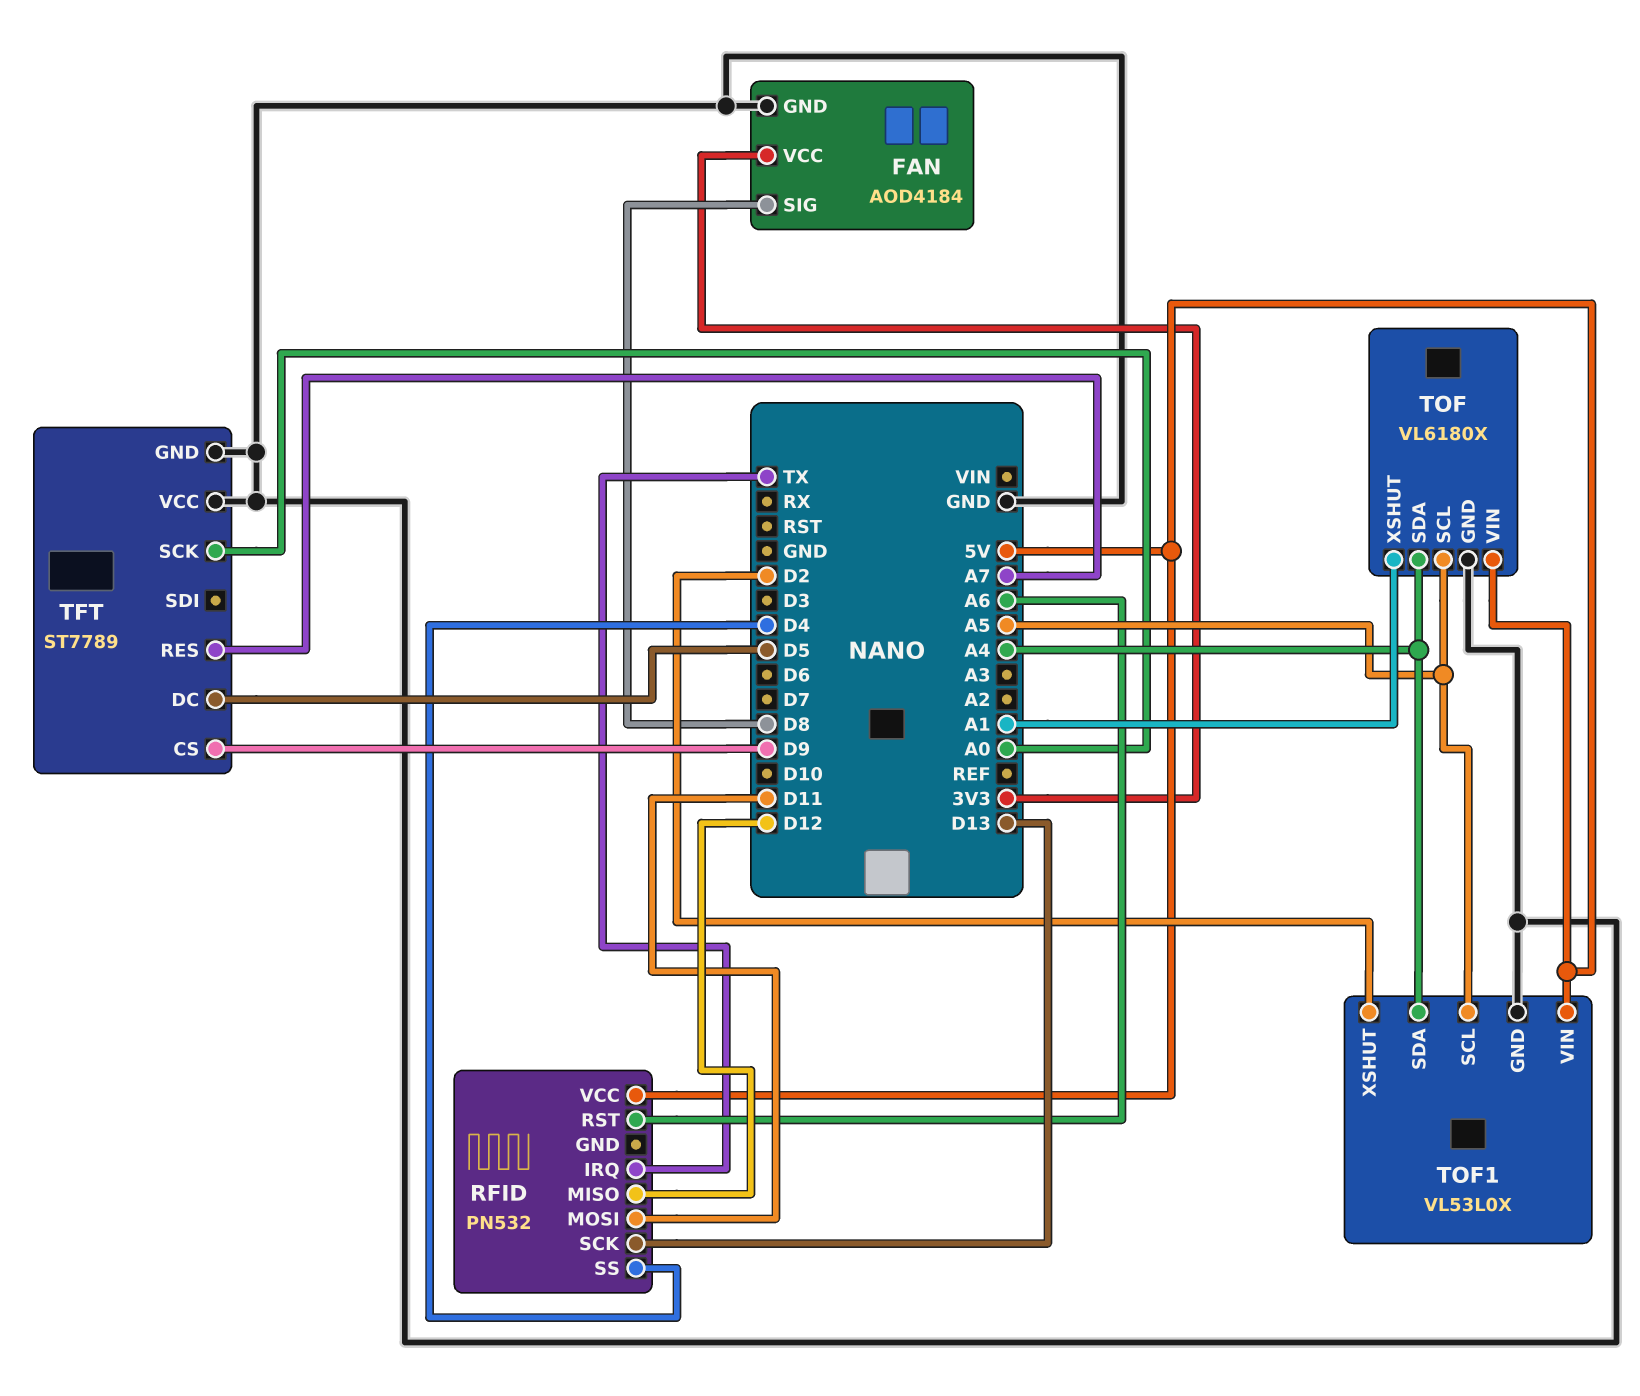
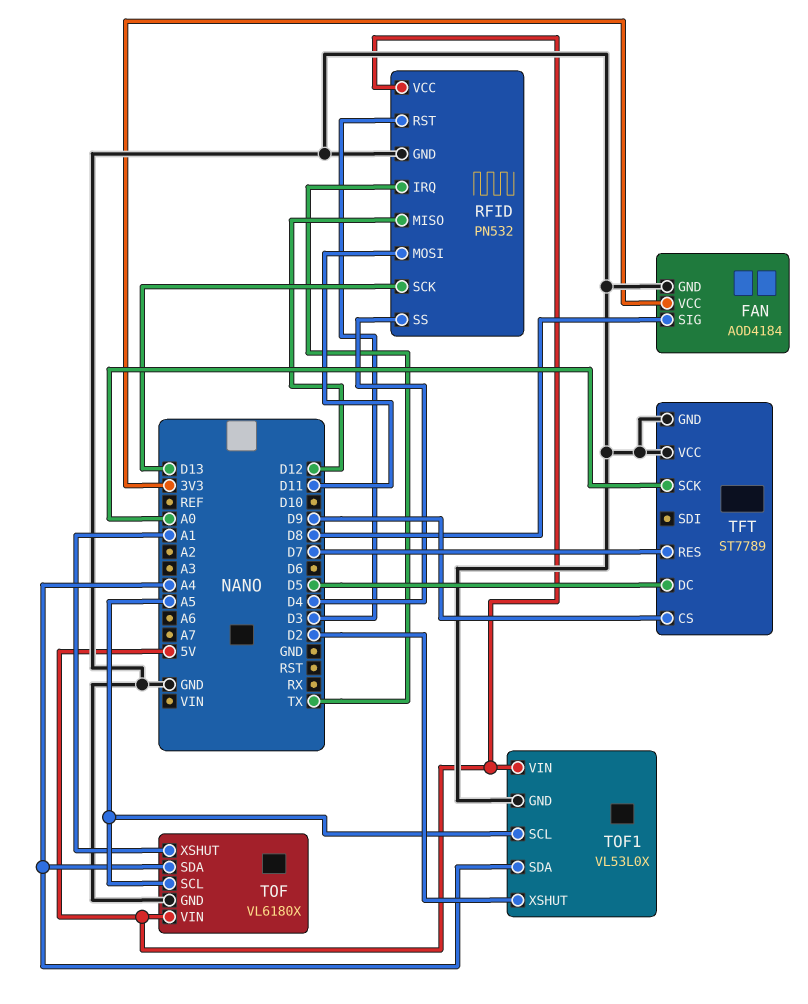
RFID pin GND: none -> GND
RFID pin RST: A6 -> D3
TFT pin RES: A7 -> D7

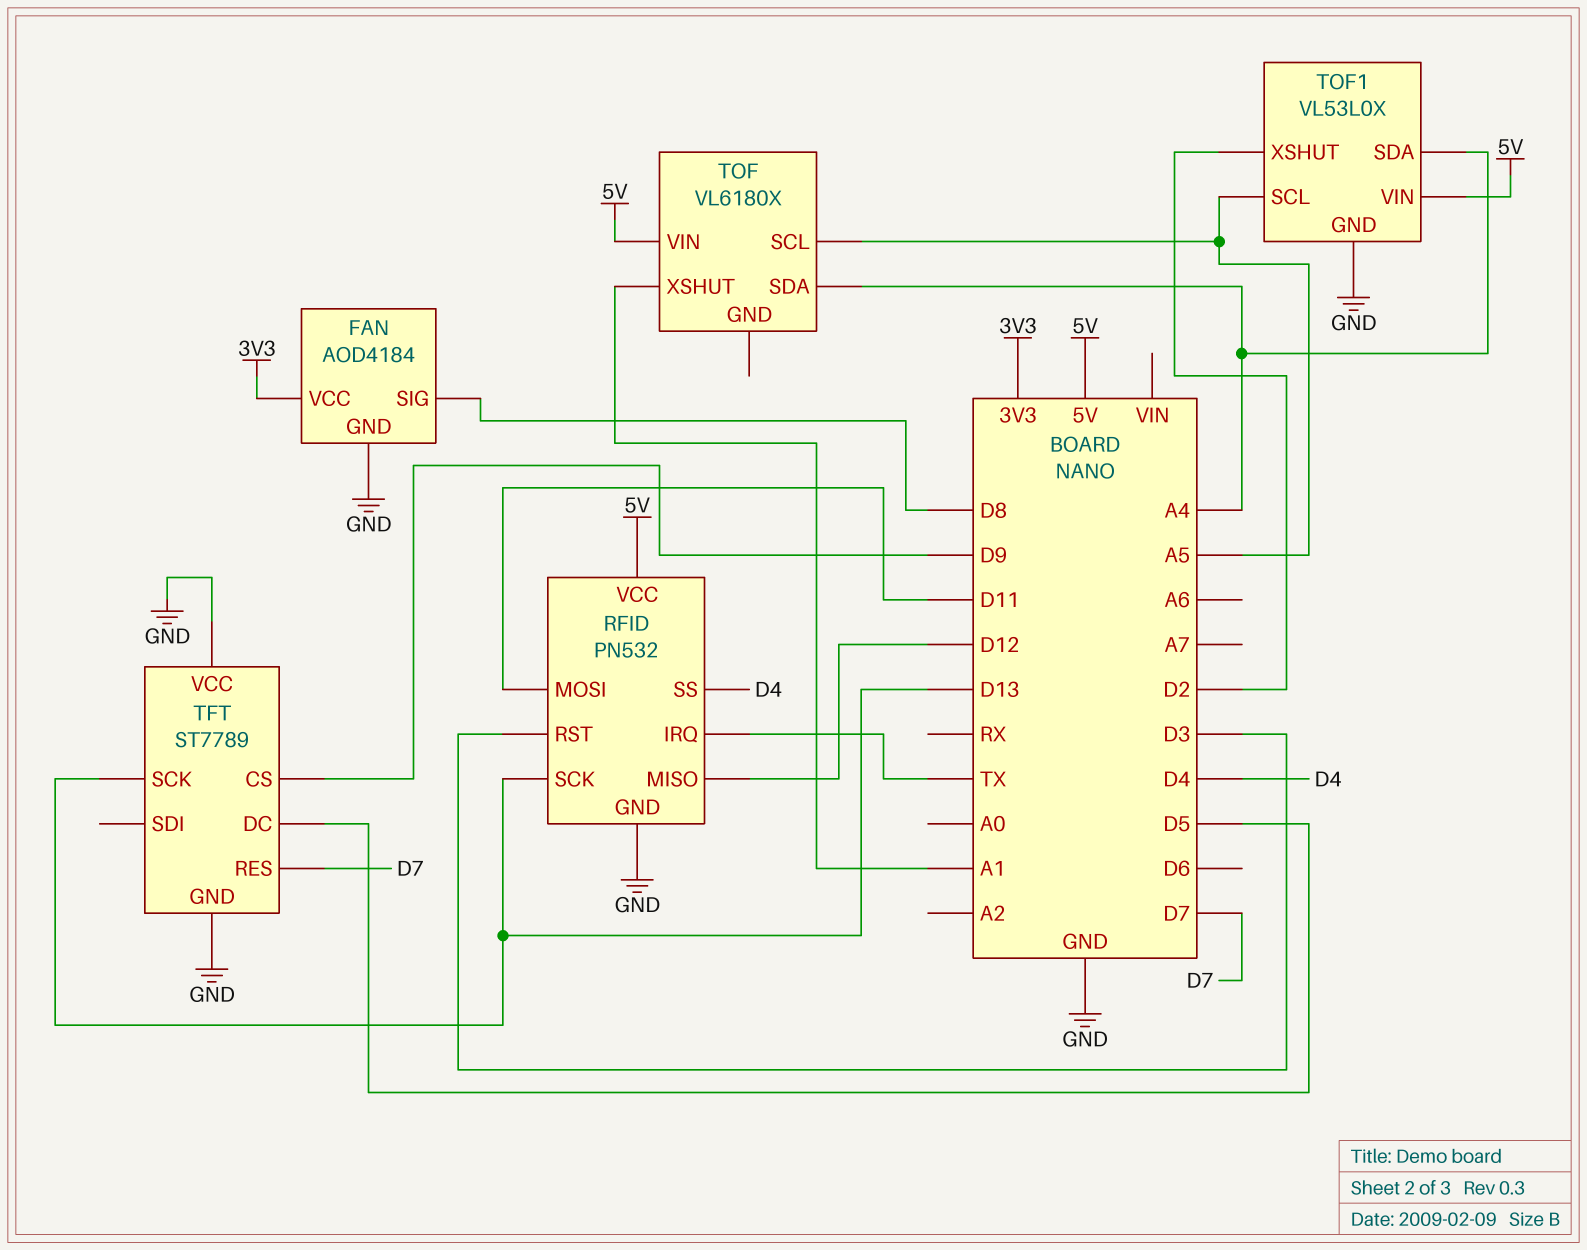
TFT pin SCK: A0 -> D13
TOF pin GND: GND -> none

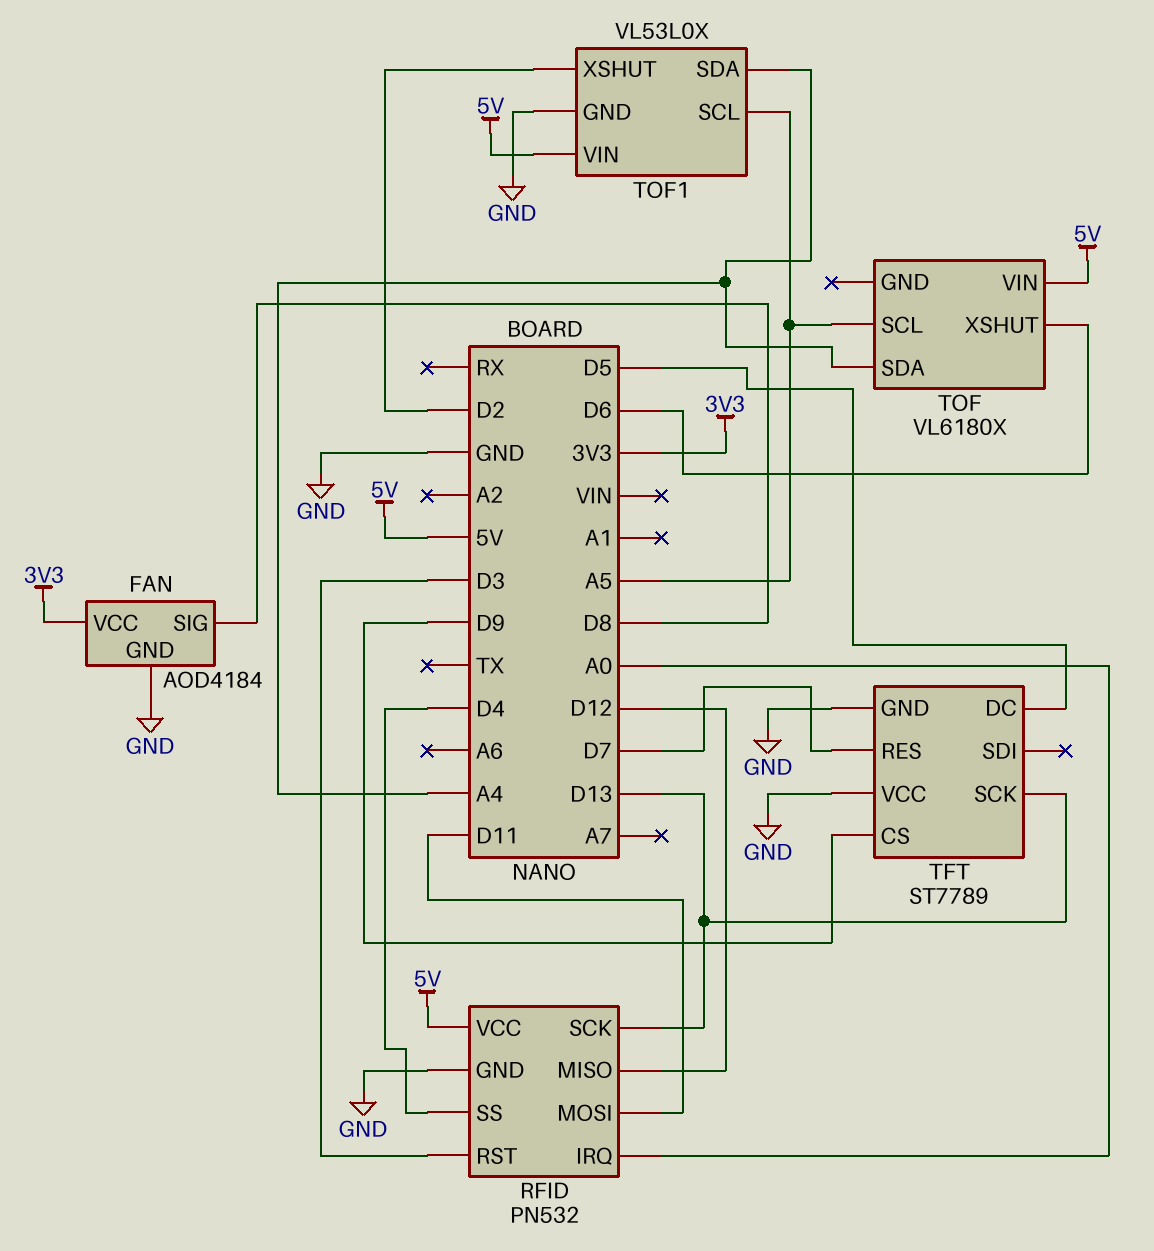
RFID pin IRQ: TX -> A0
TOF pin XSHUT: A1 -> D6

